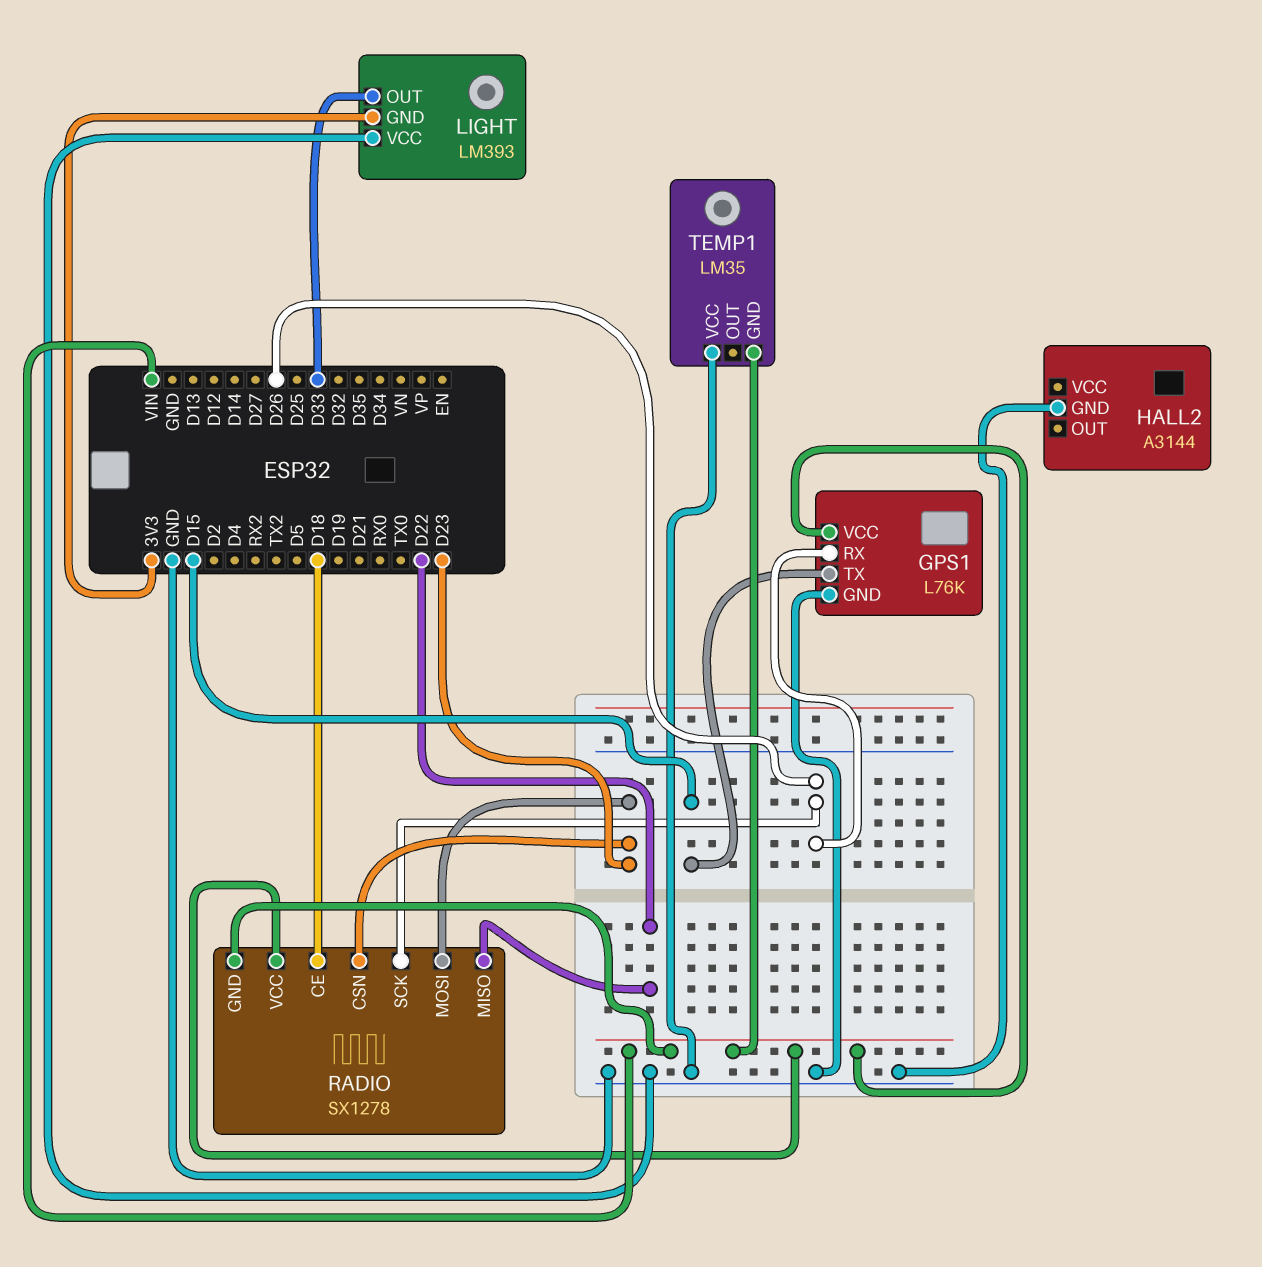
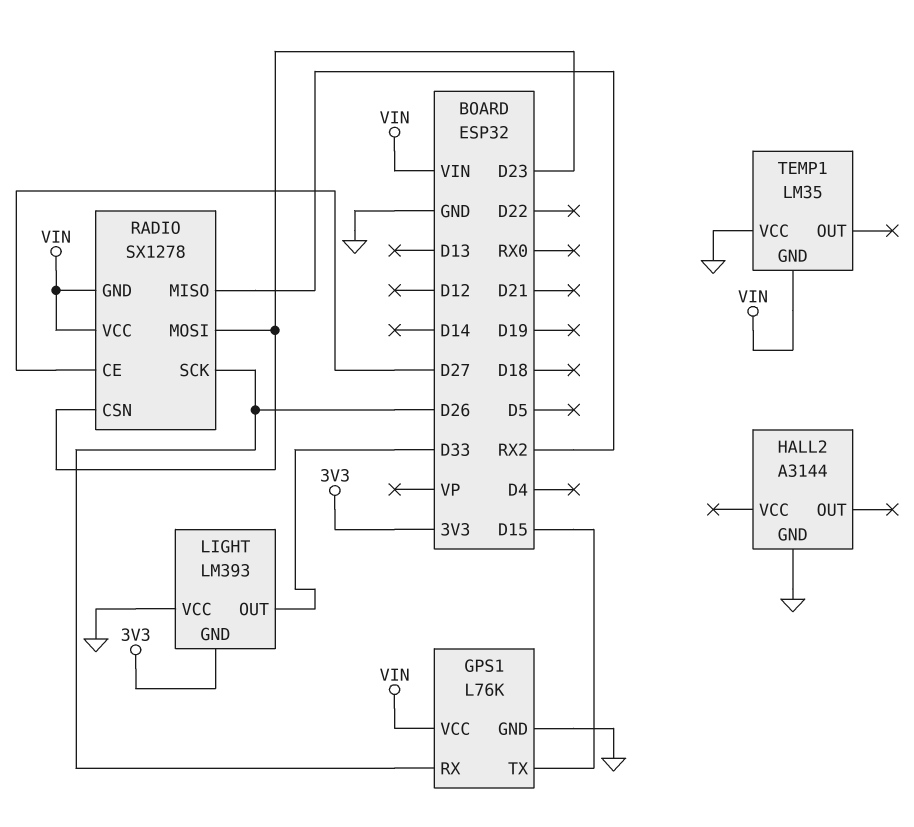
RADIO pin CE: D18 -> D27
RADIO pin MISO: D22 -> RX2

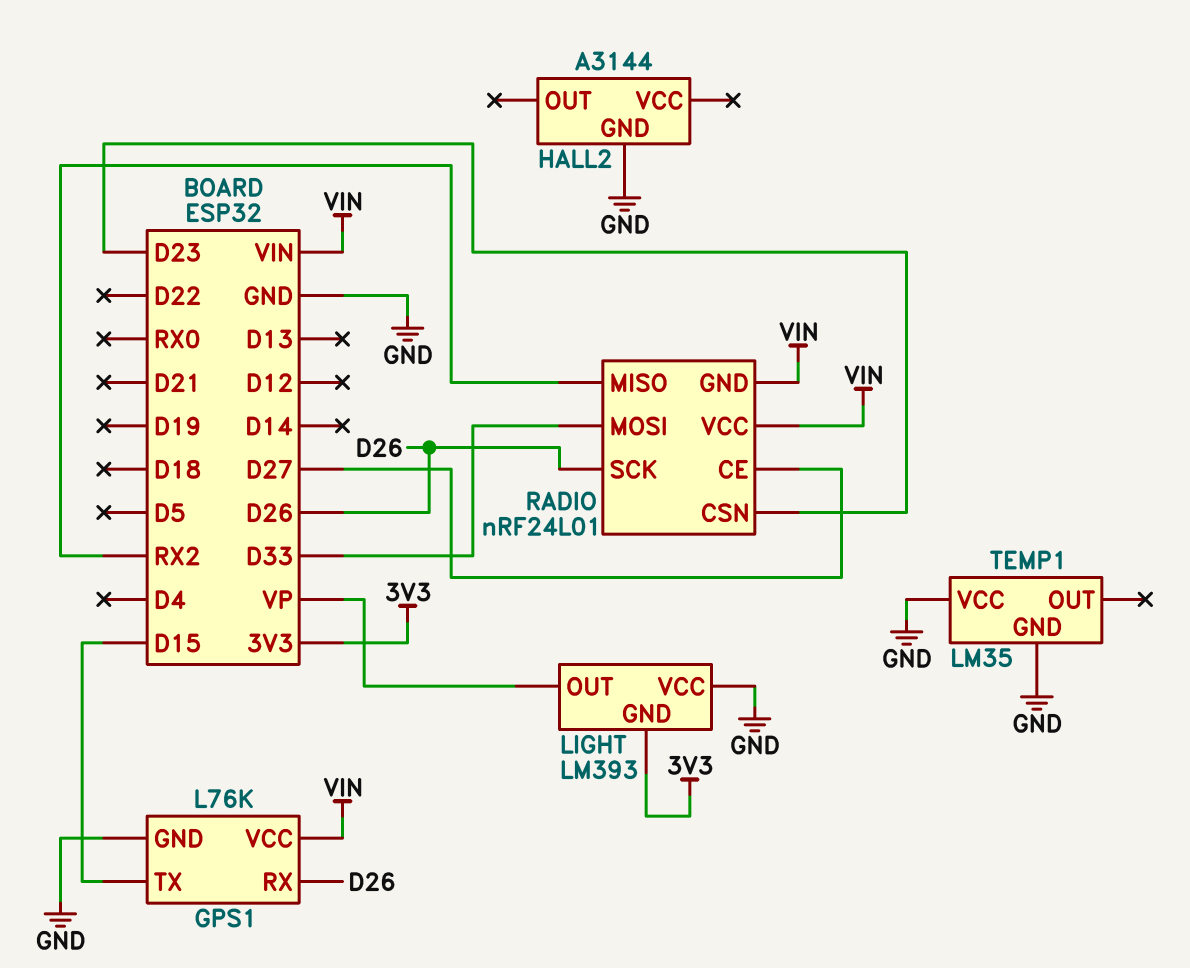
LIGHT pin OUT: D33 -> VP
RADIO: SX1278 -> nRF24L01
RADIO pin MOSI: D23 -> D33
TEMP1 pin GND: VIN -> GND

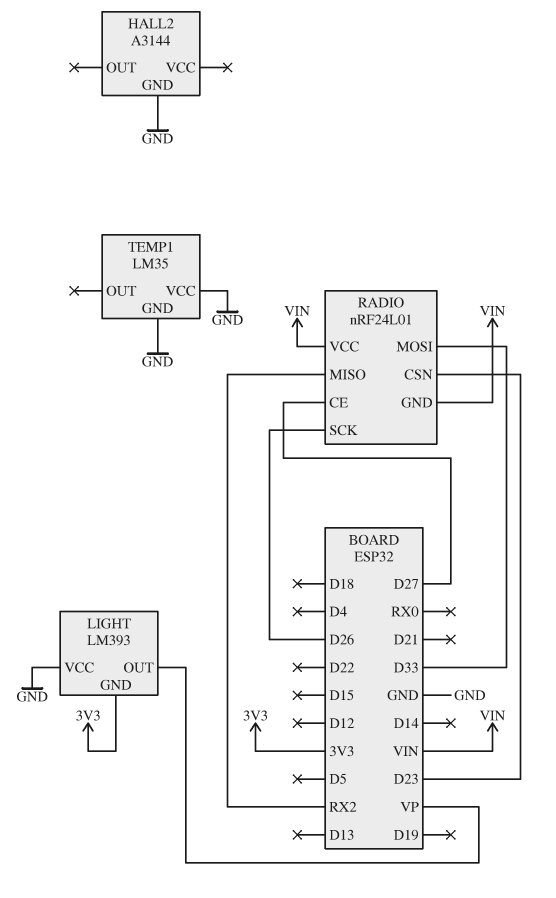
GPS1: L76K -> none
GPS1 pin GND: GND -> none
GPS1 pin RX: D26 -> none
GPS1 pin TX: D15 -> none
GPS1 pin VCC: VIN -> none

